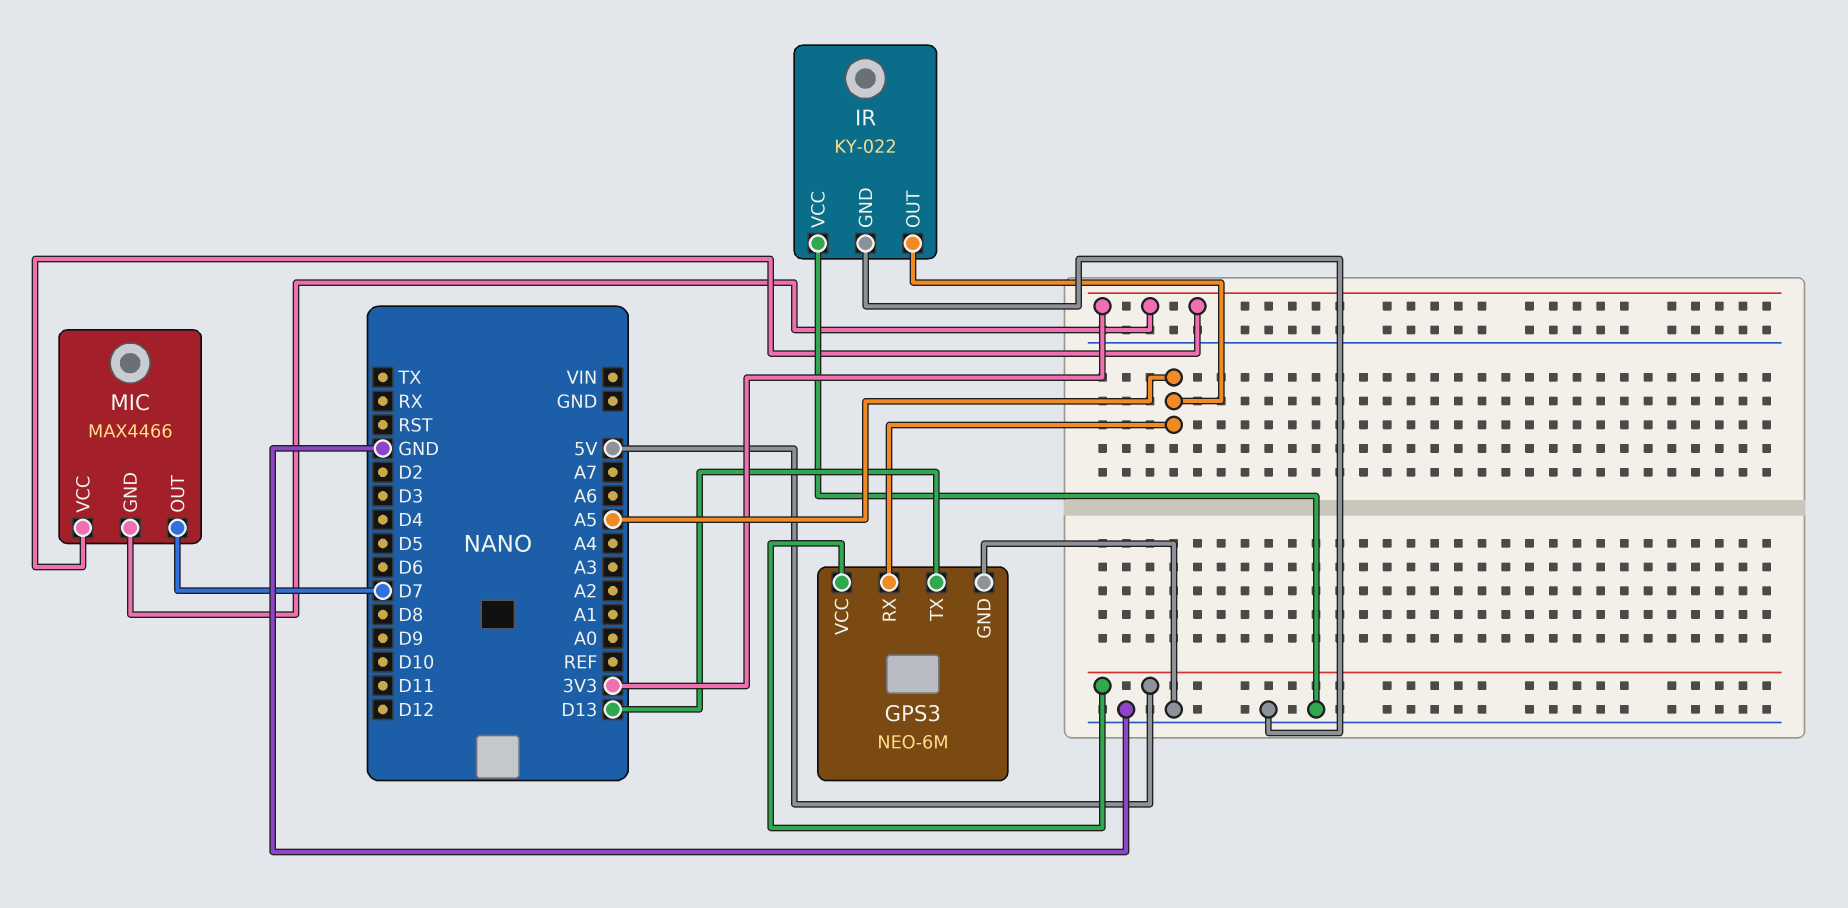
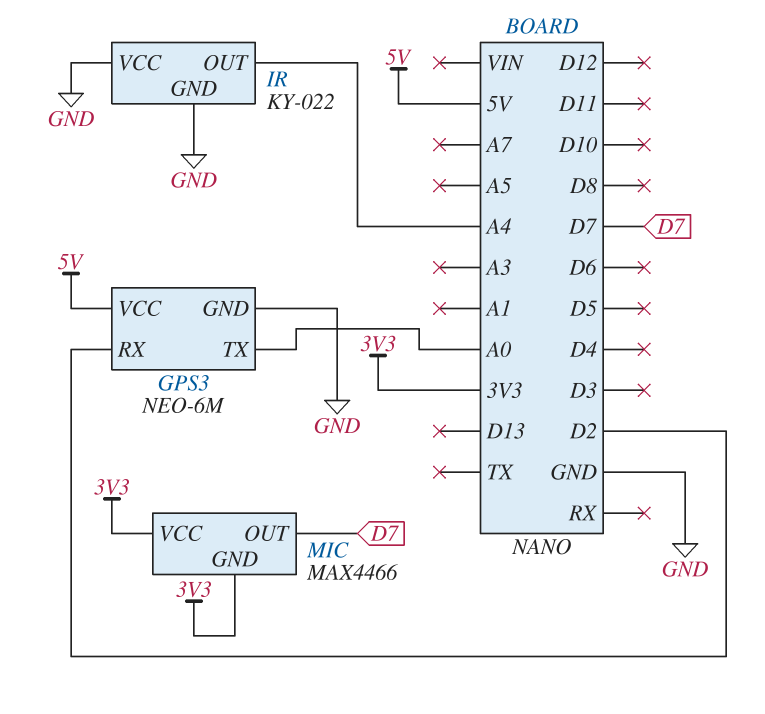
GPS3 pin RX: A5 -> D2
GPS3 pin TX: D13 -> A0
IR pin OUT: A5 -> A4

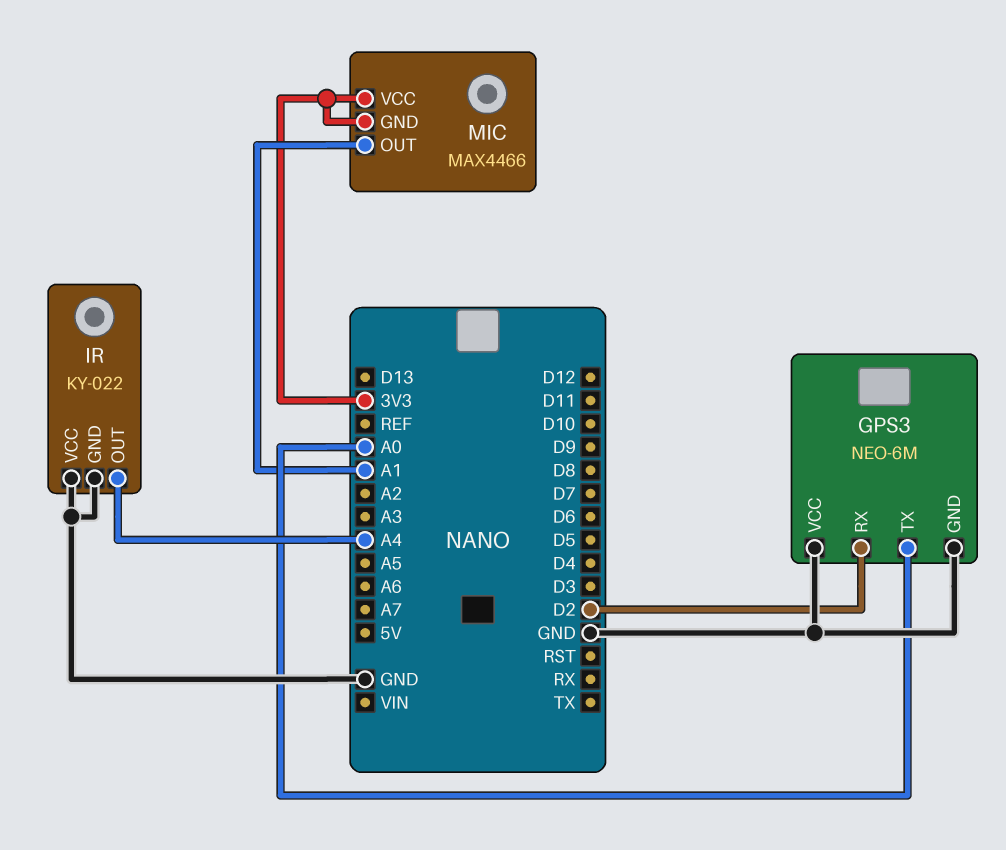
GPS3 pin VCC: 5V -> GND
MIC pin OUT: D7 -> A1

